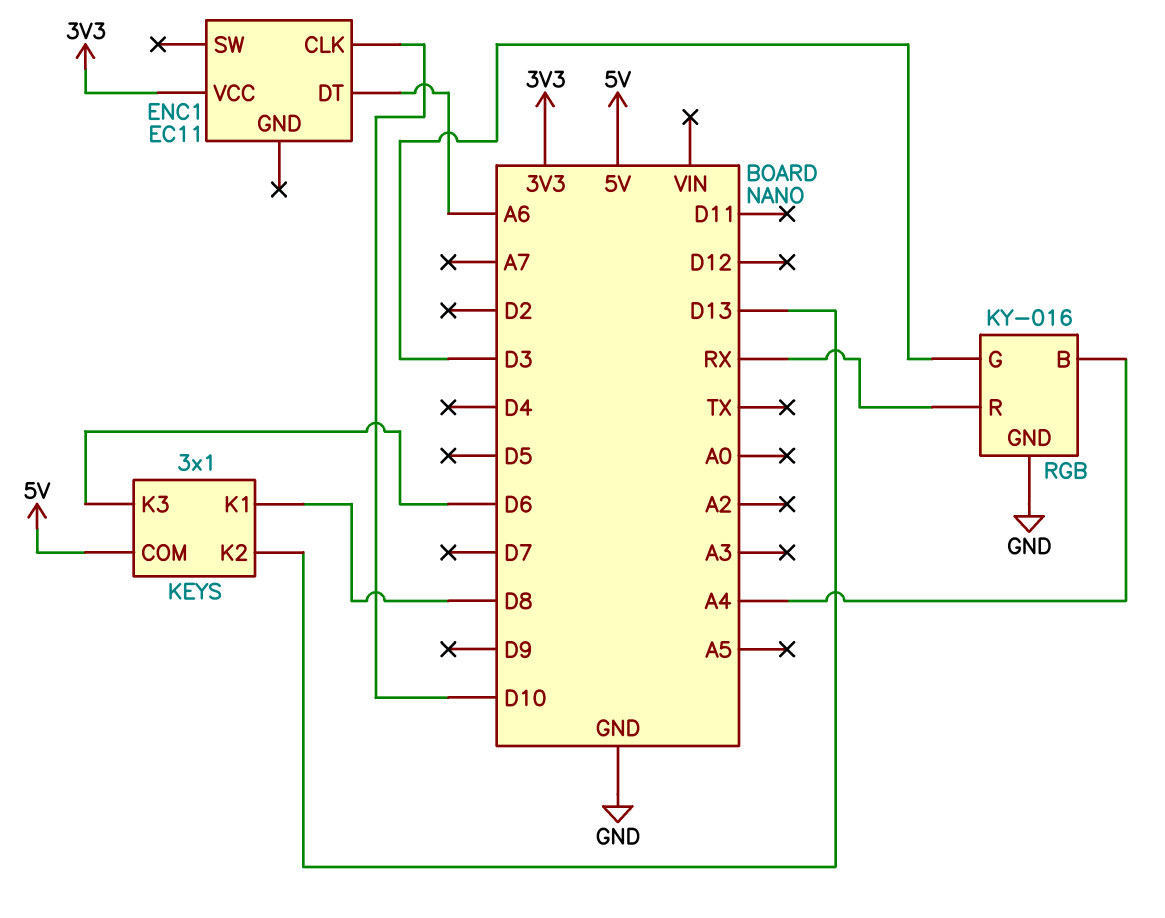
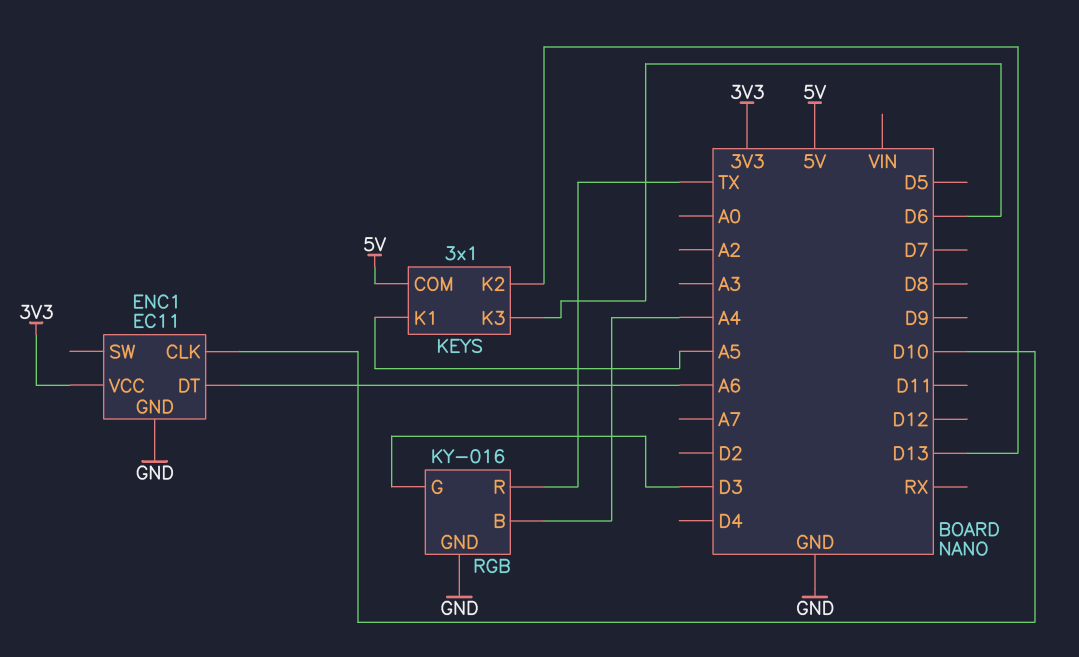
ENC1 pin GND: none -> GND
KEYS pin K1: D8 -> A5
RGB pin R: RX -> TX

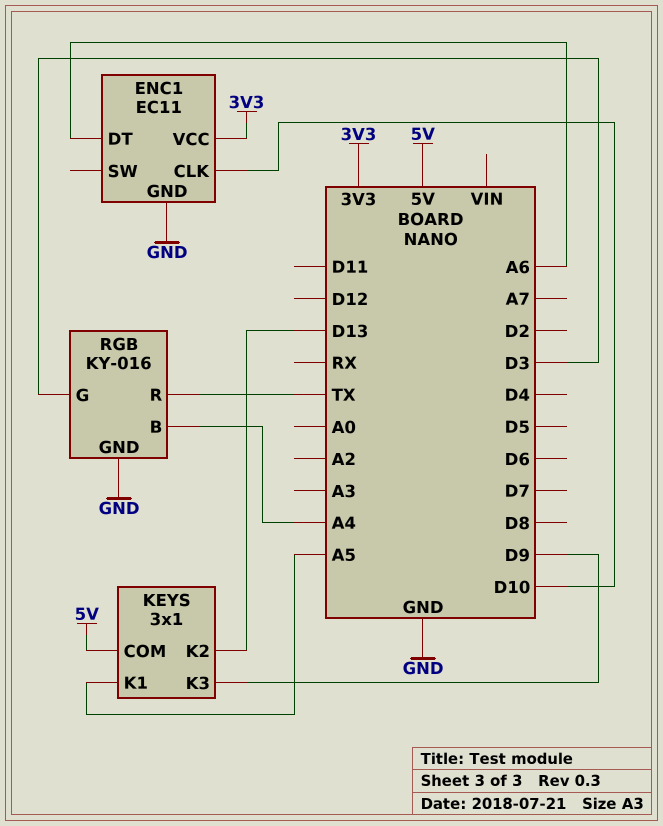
KEYS pin K3: D6 -> D9

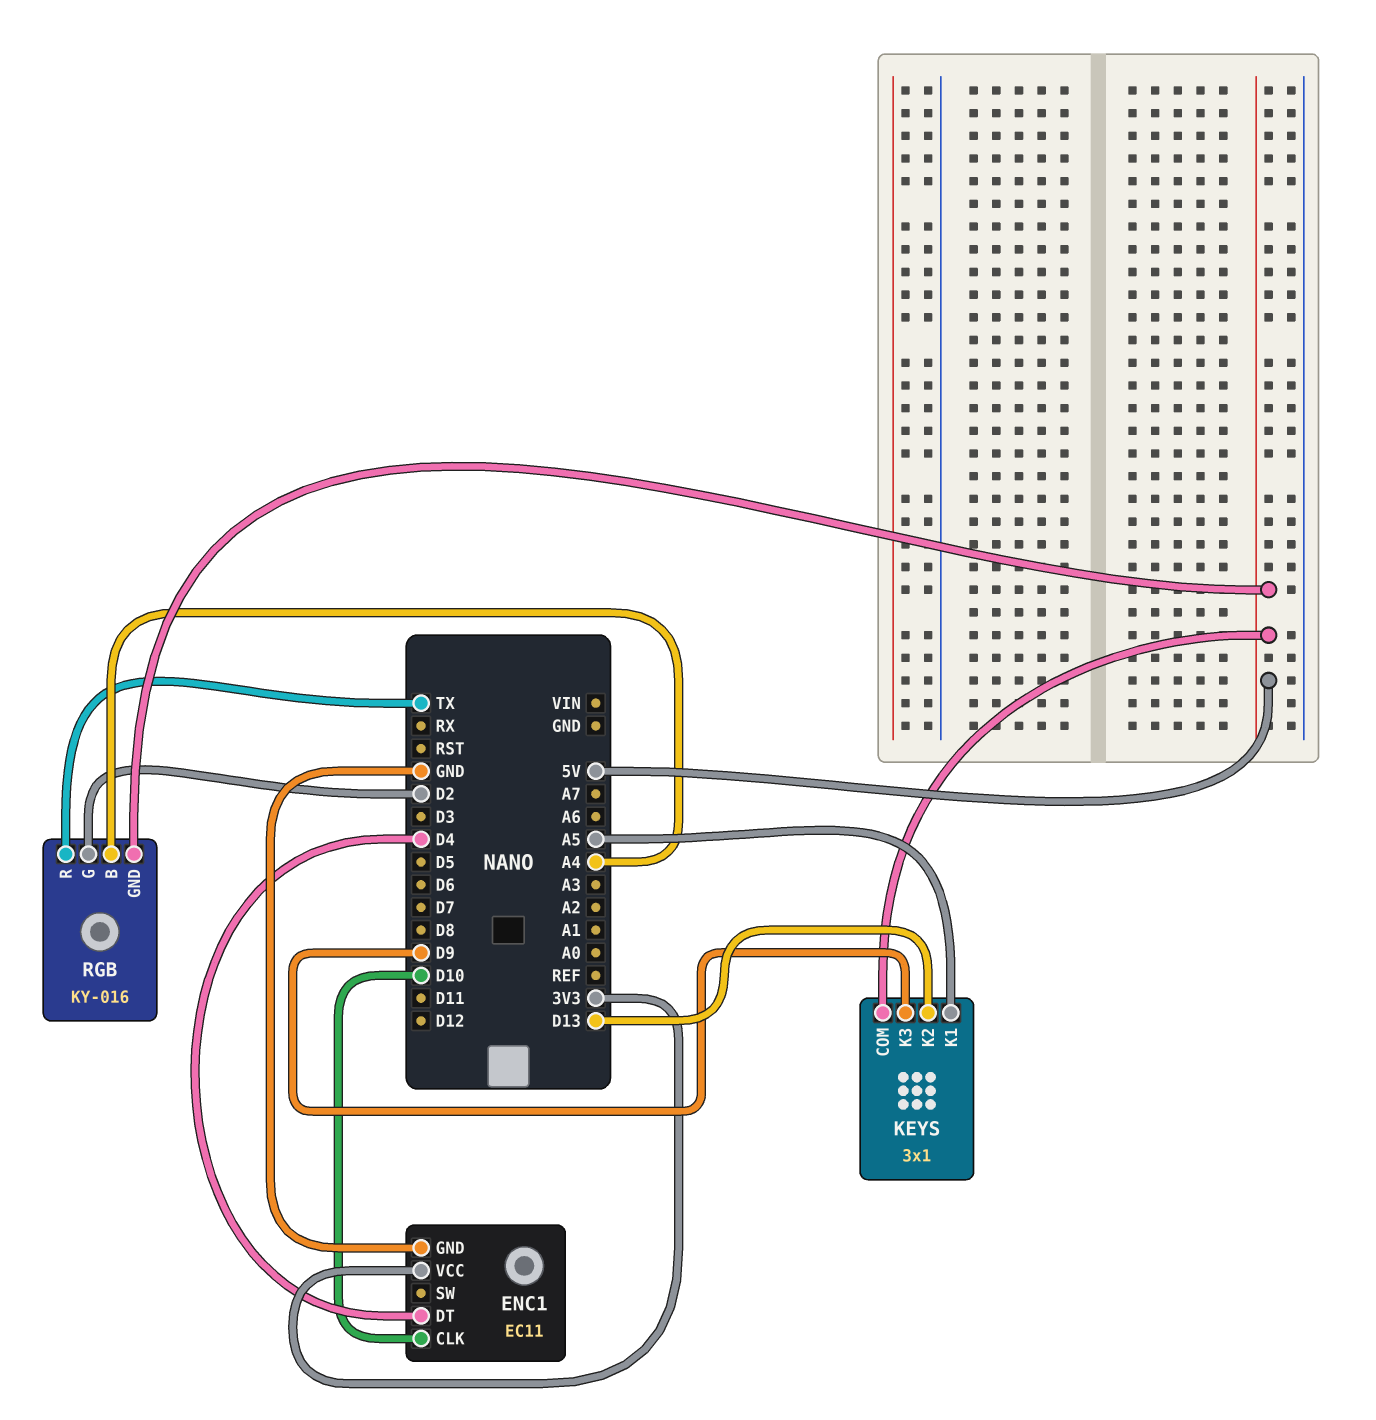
ENC1 pin DT: A6 -> D4
RGB pin G: D3 -> D2
RGB pin GND: GND -> 5V

